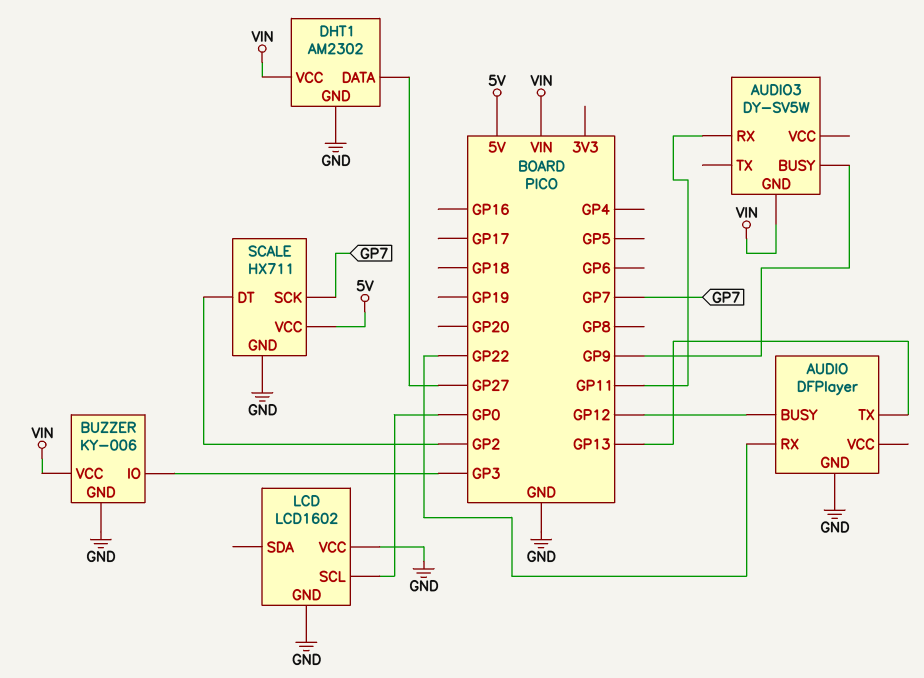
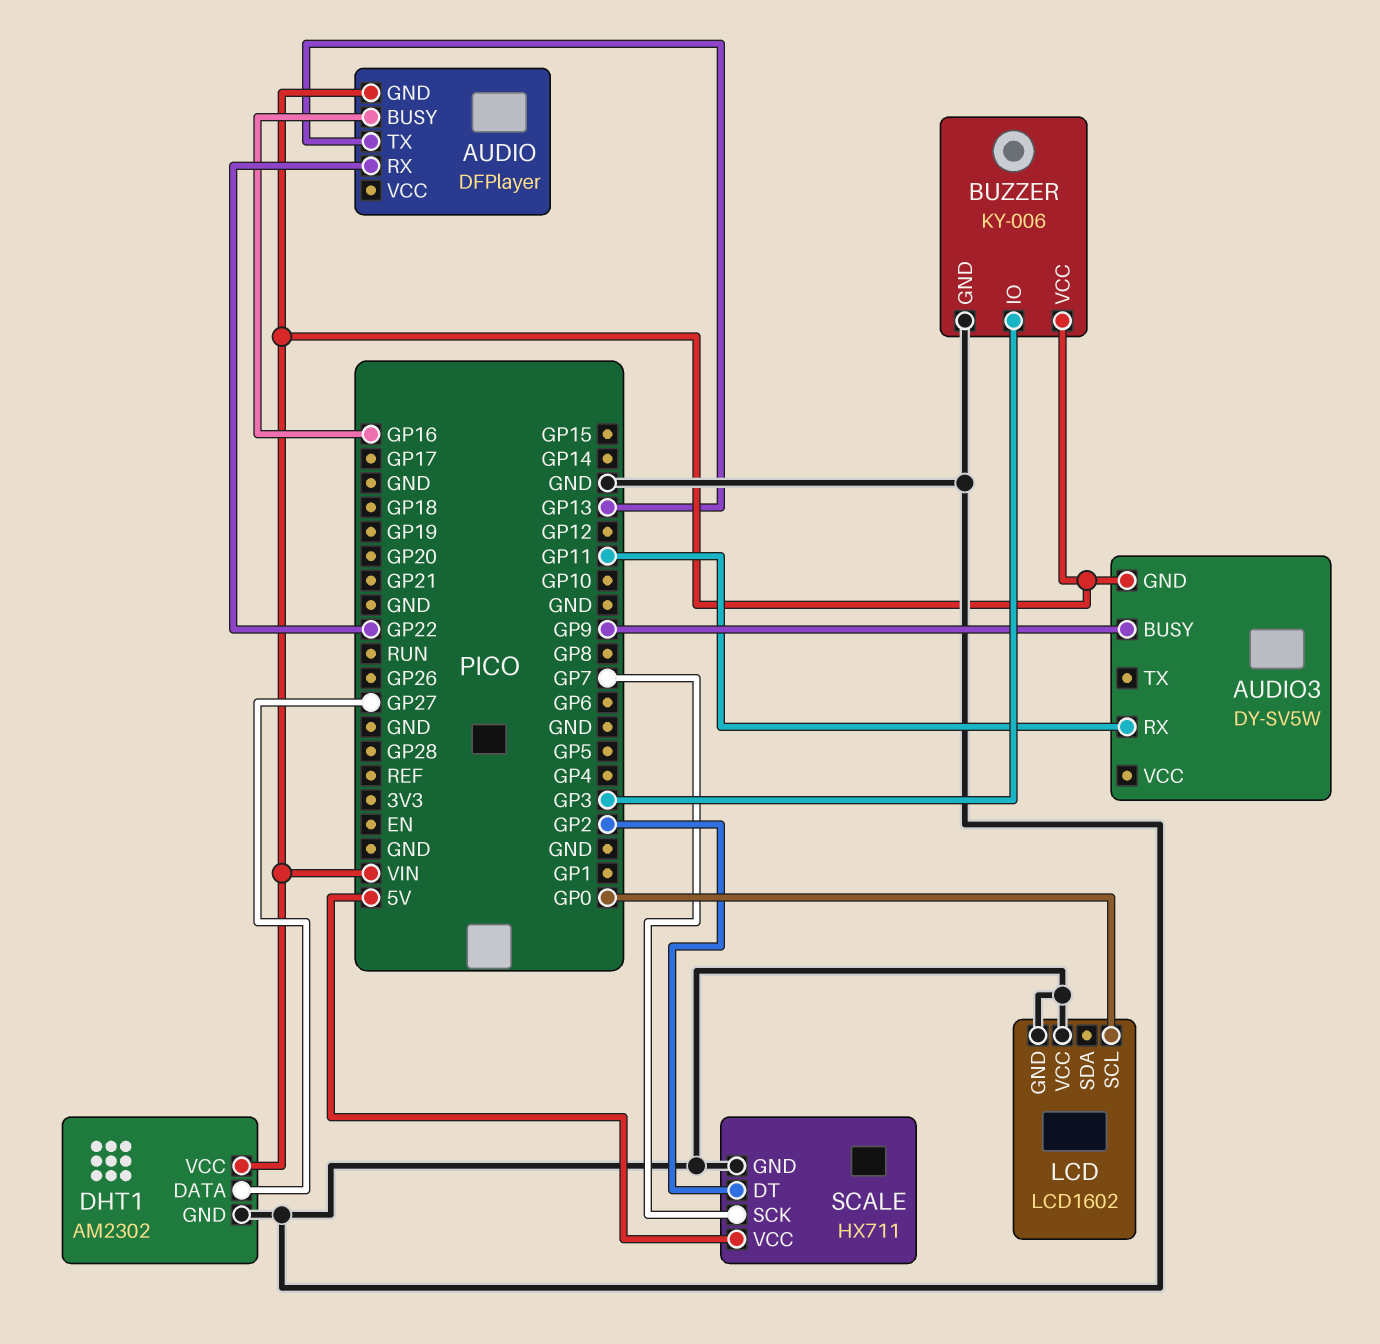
AUDIO pin BUSY: GP12 -> GP16
AUDIO pin GND: GND -> VIN

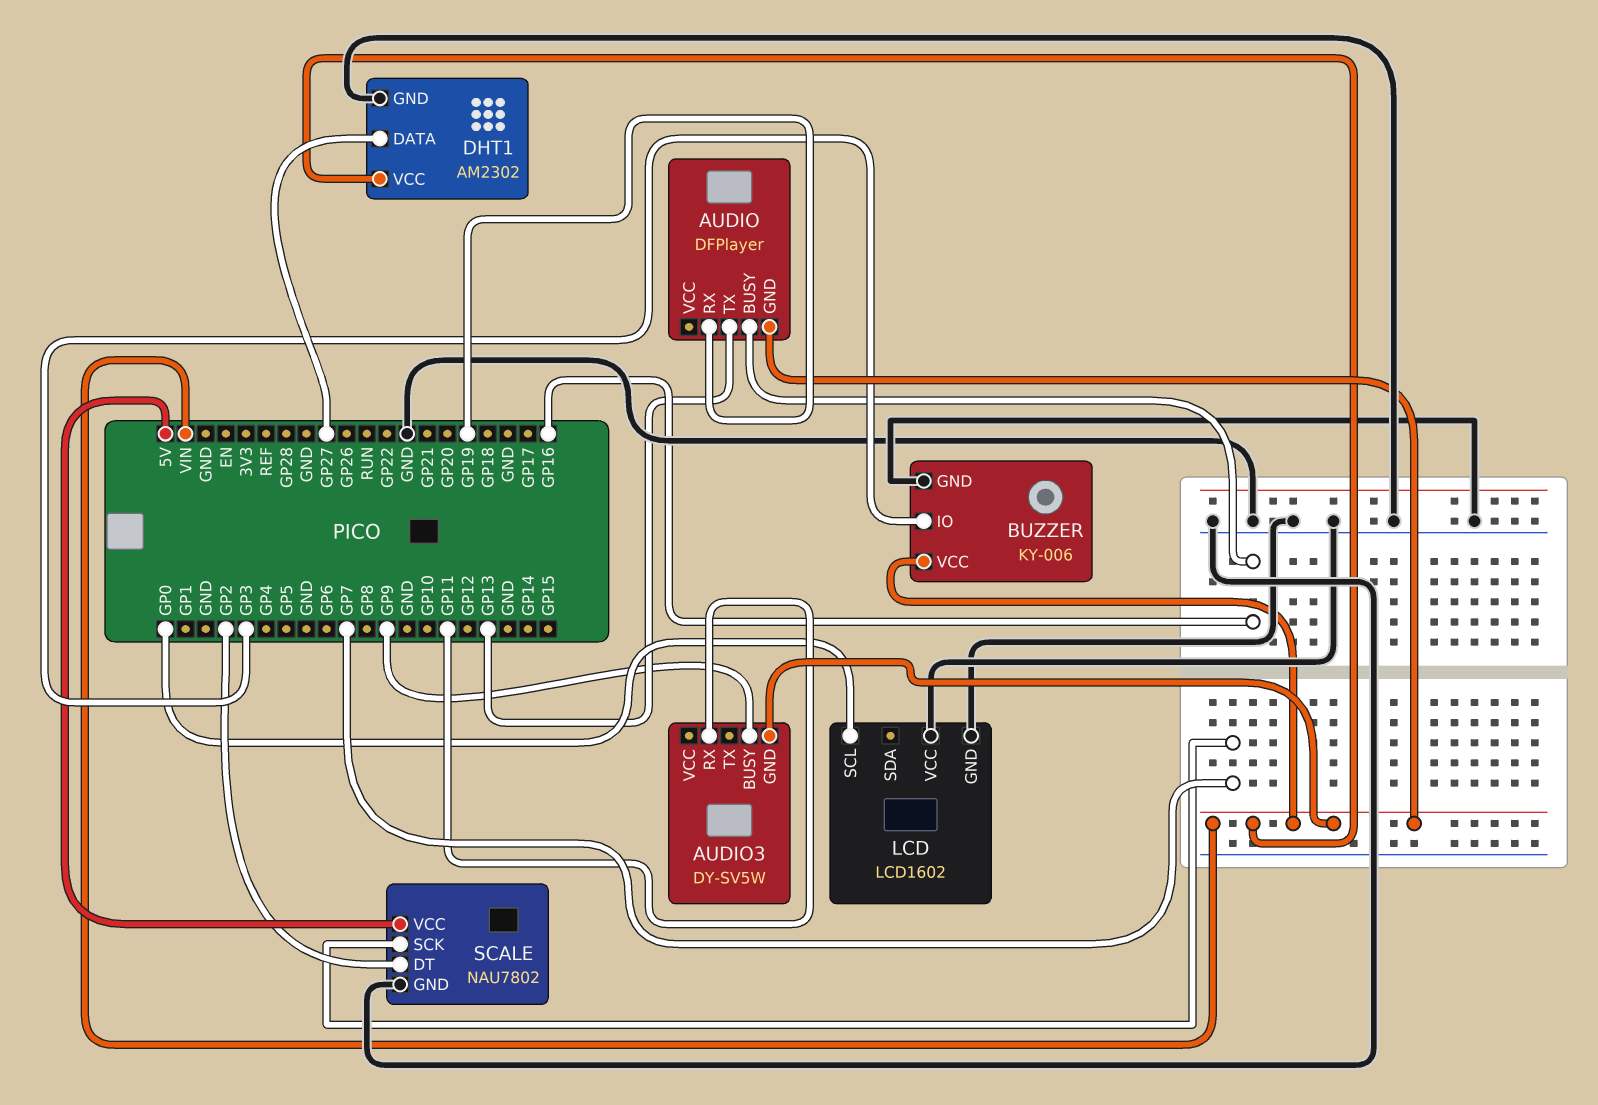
AUDIO pin RX: GP22 -> GP19
SCALE: HX711 -> NAU7802

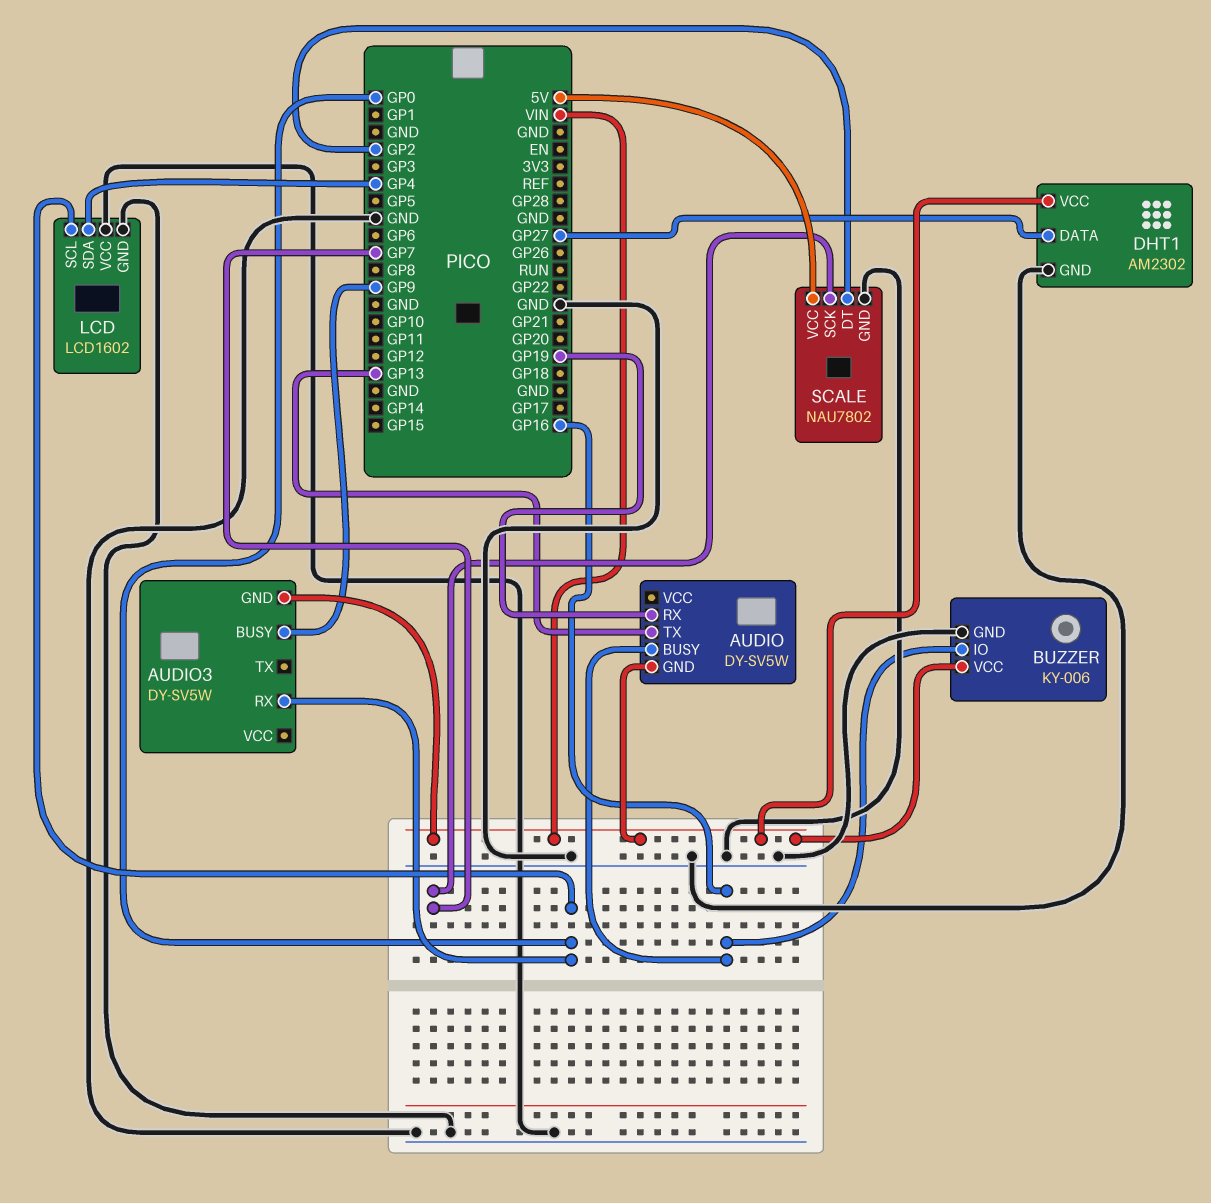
AUDIO: DFPlayer -> DY-SV5W
AUDIO3 pin RX: GP11 -> GP0
BUZZER pin IO: GP3 -> GP16
LCD pin SDA: none -> GP4

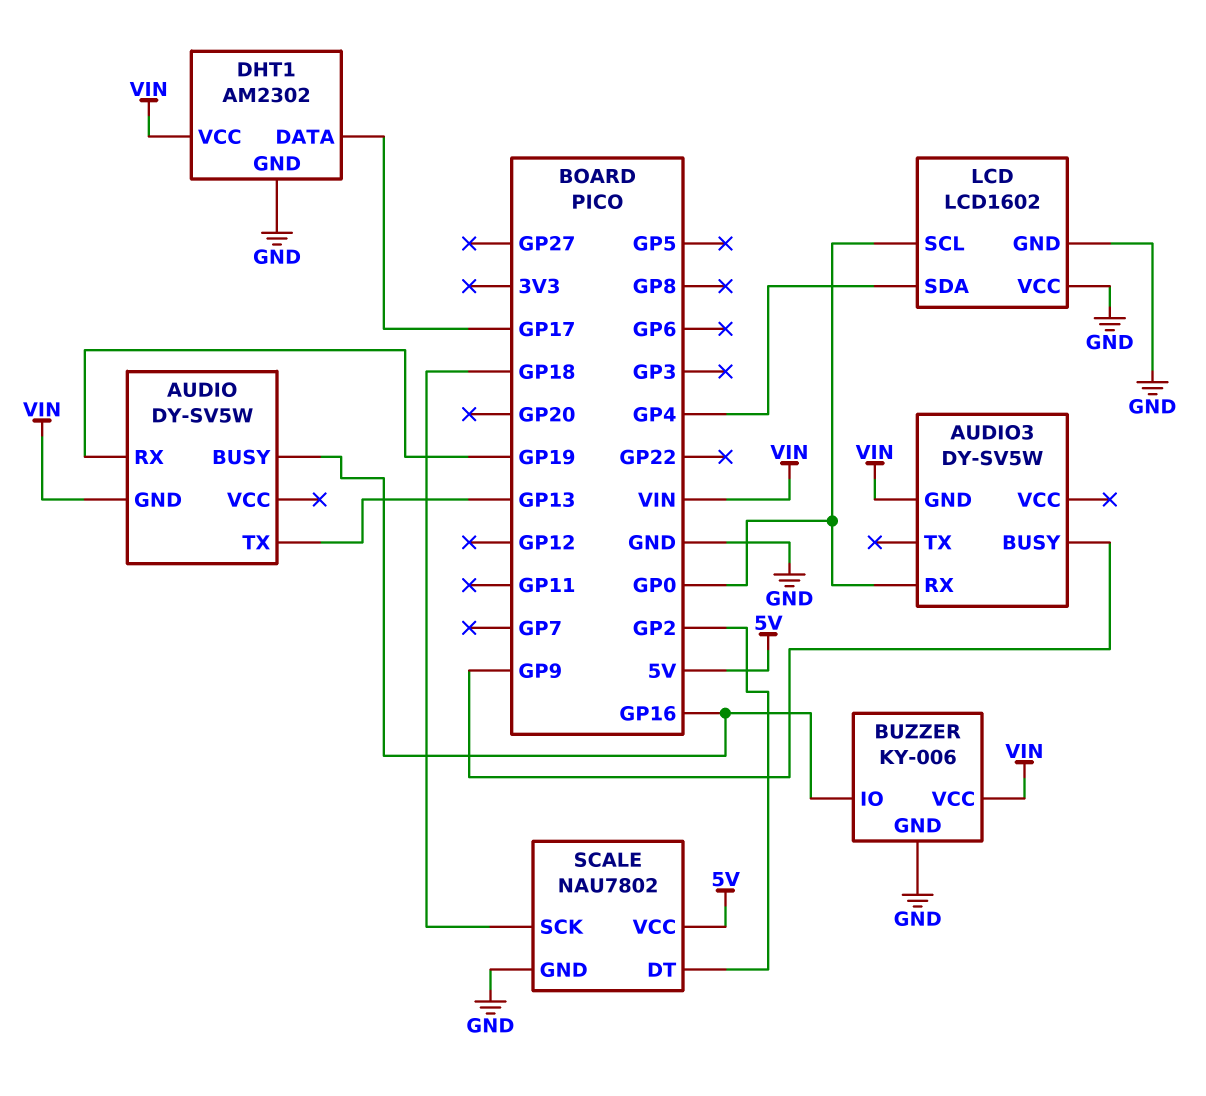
DHT1 pin DATA: GP27 -> GP17
SCALE pin SCK: GP7 -> GP18

